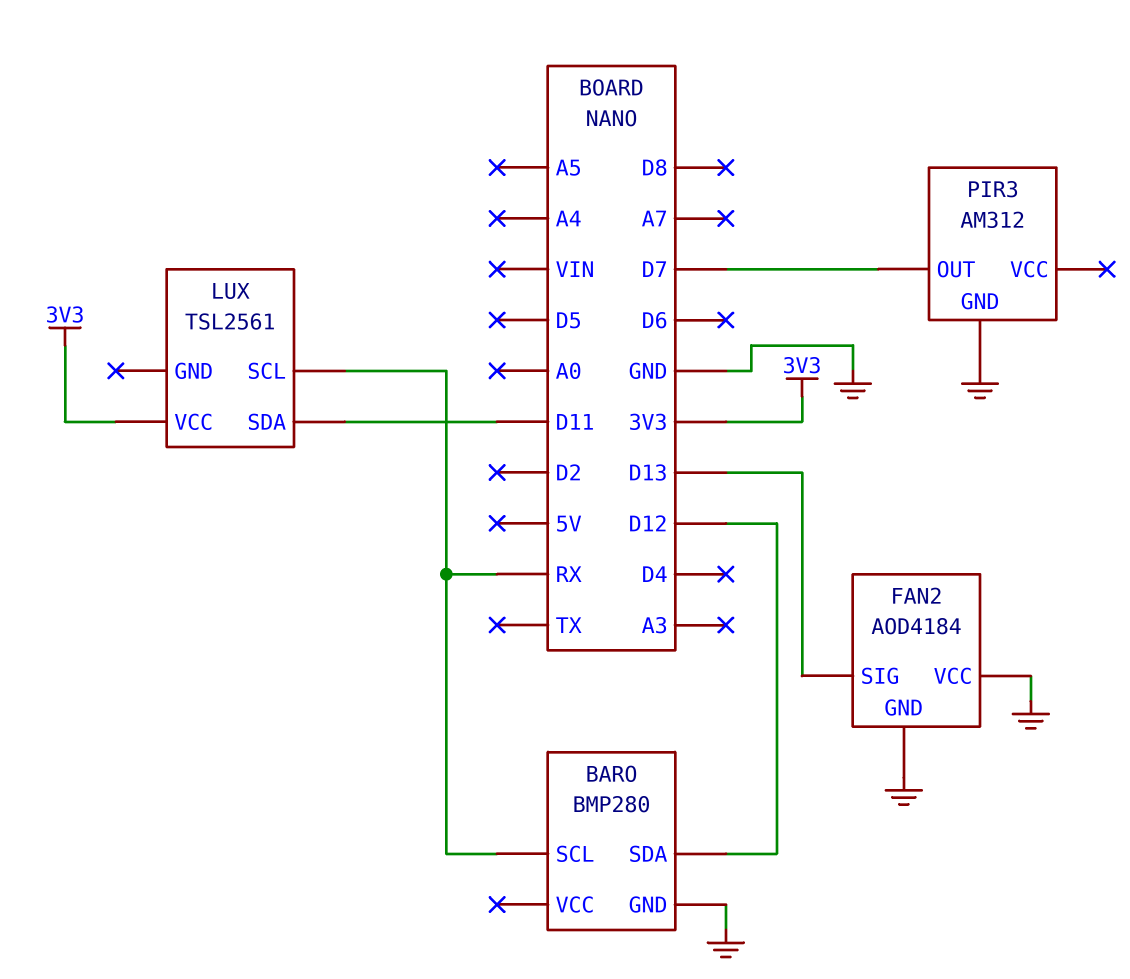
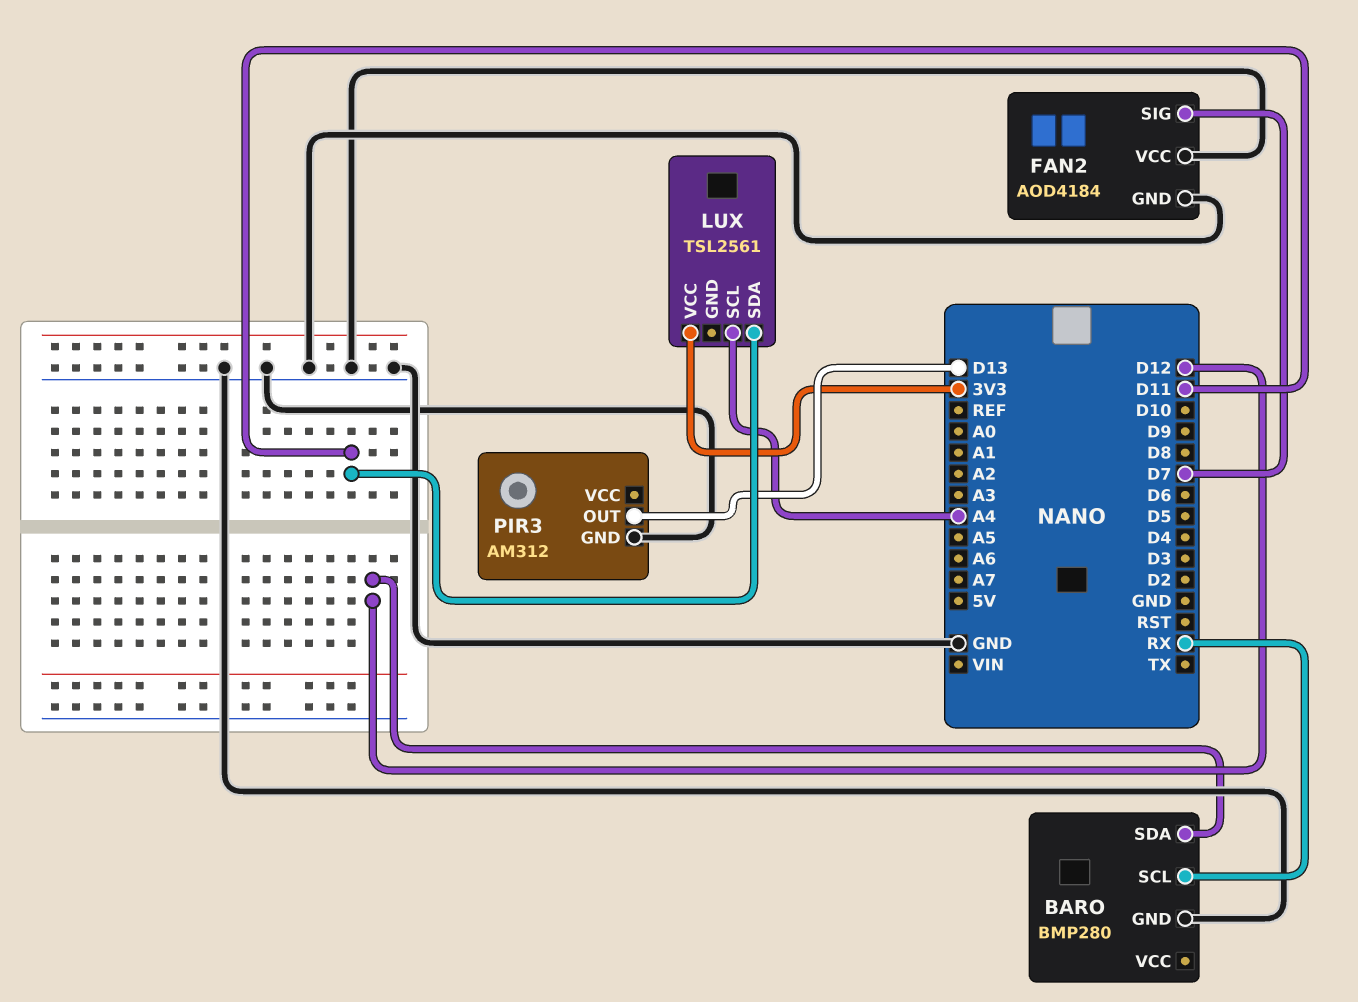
FAN2 pin SIG: D13 -> D7
LUX pin SCL: RX -> A4
PIR3 pin OUT: D7 -> D13

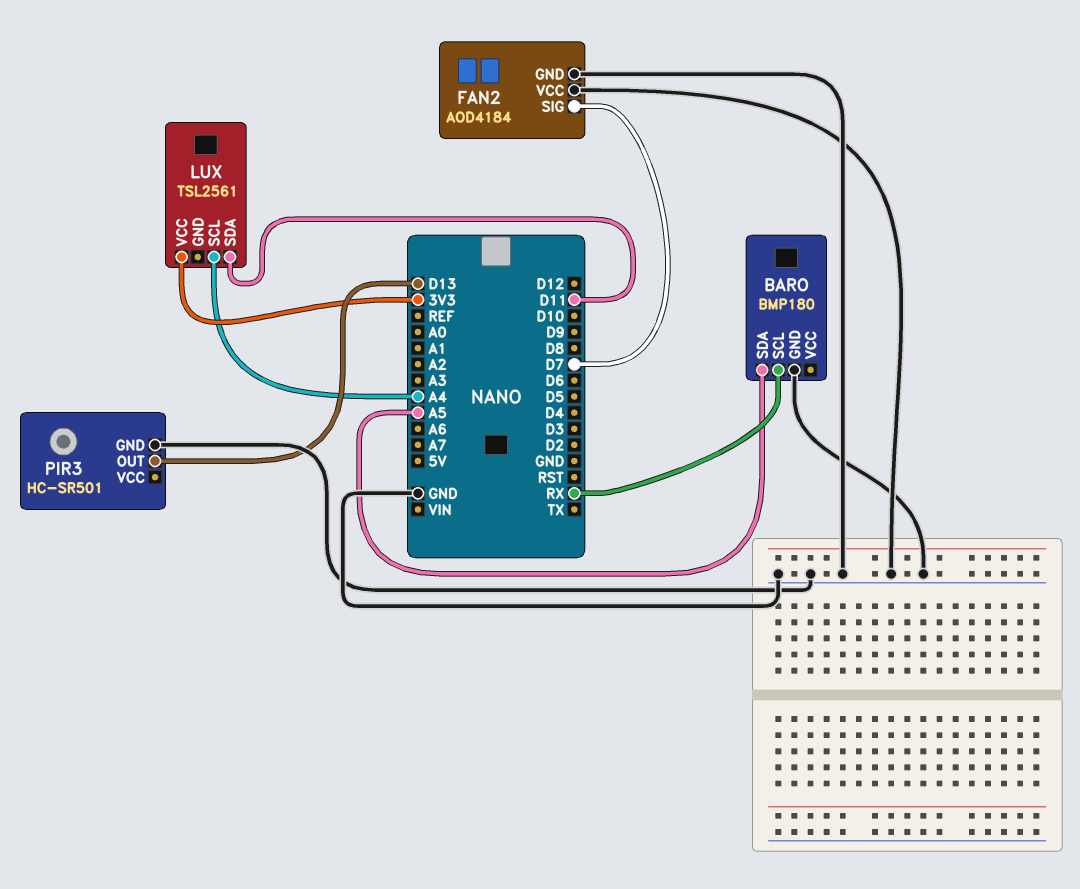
BARO: BMP280 -> BMP180
BARO pin SDA: D12 -> A5
PIR3: AM312 -> HC-SR501

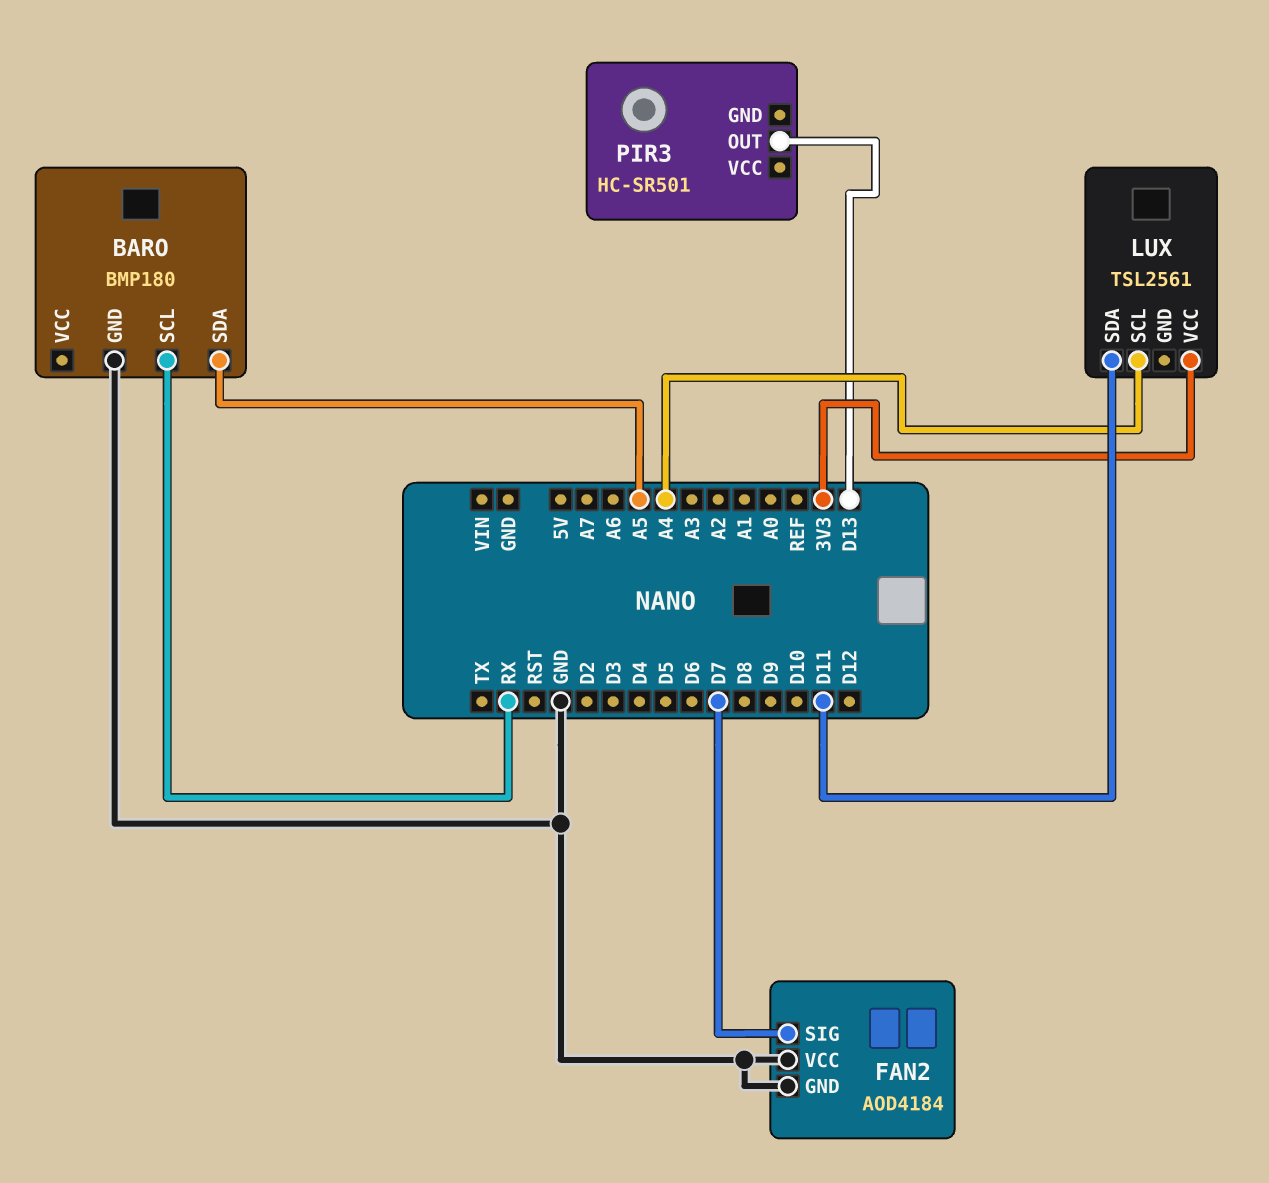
PIR3 pin GND: GND -> none

